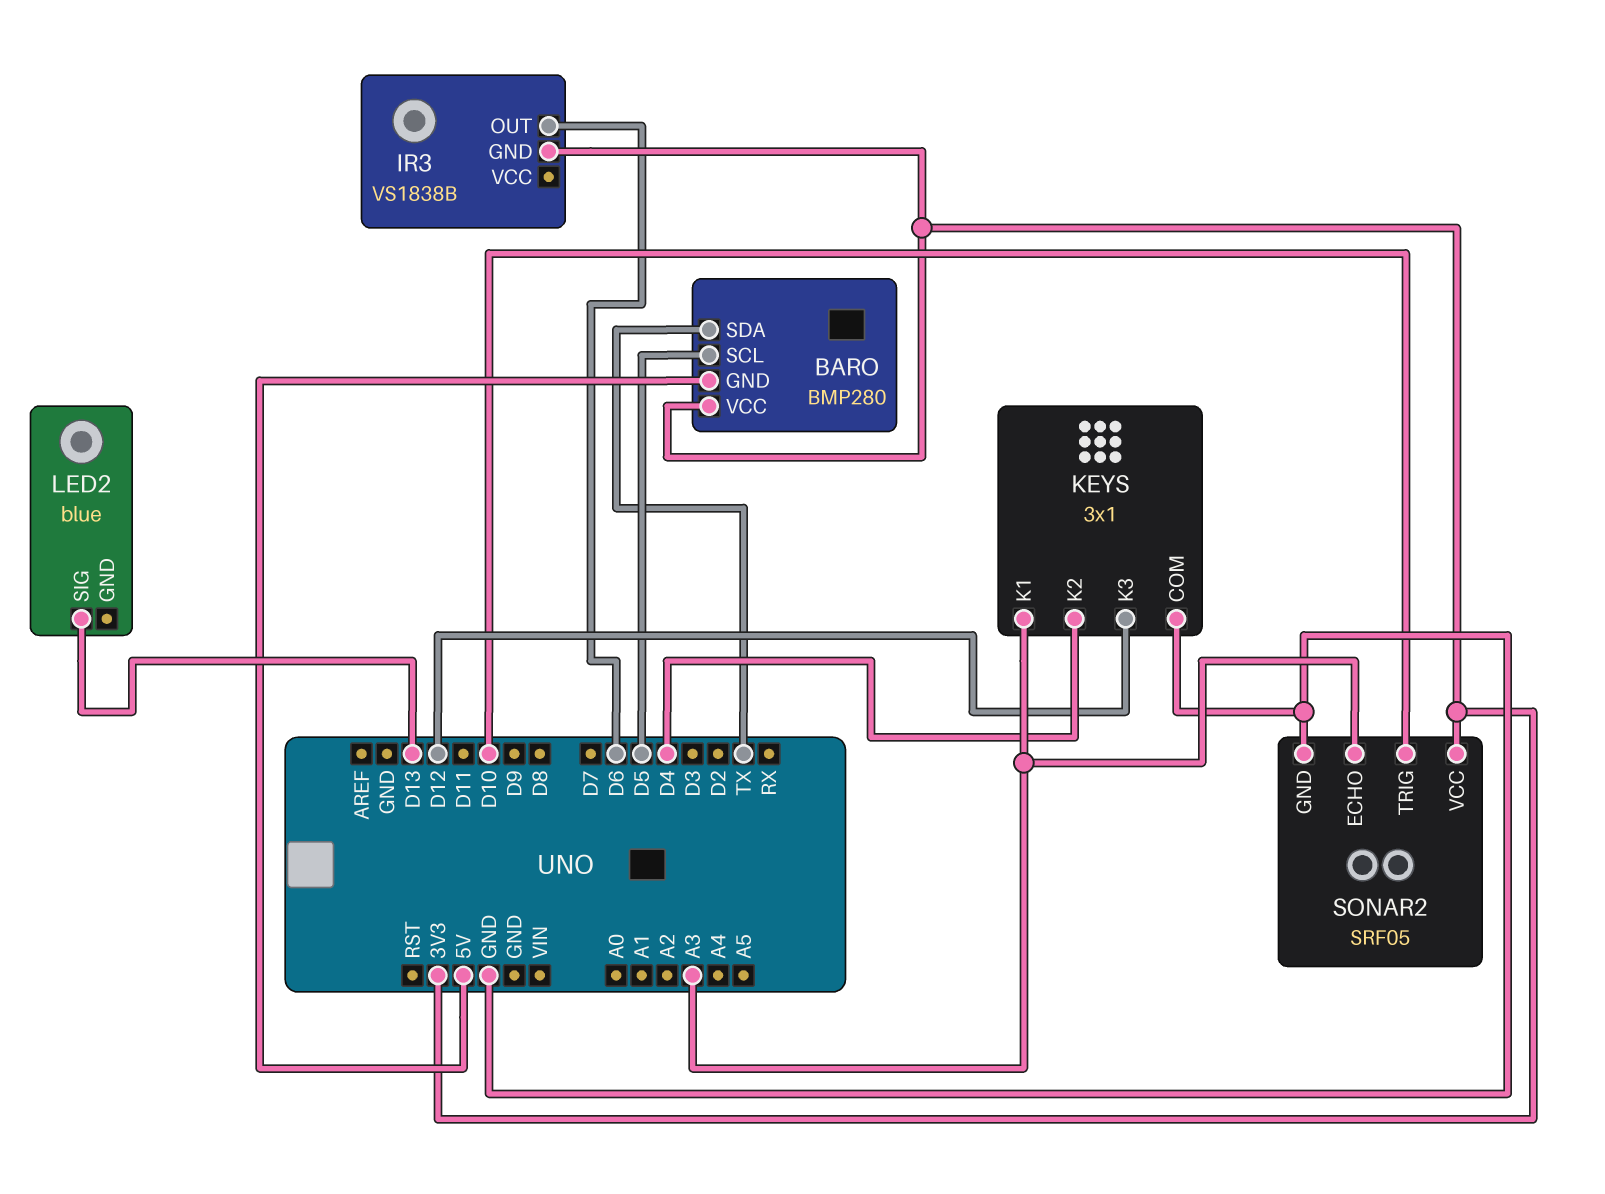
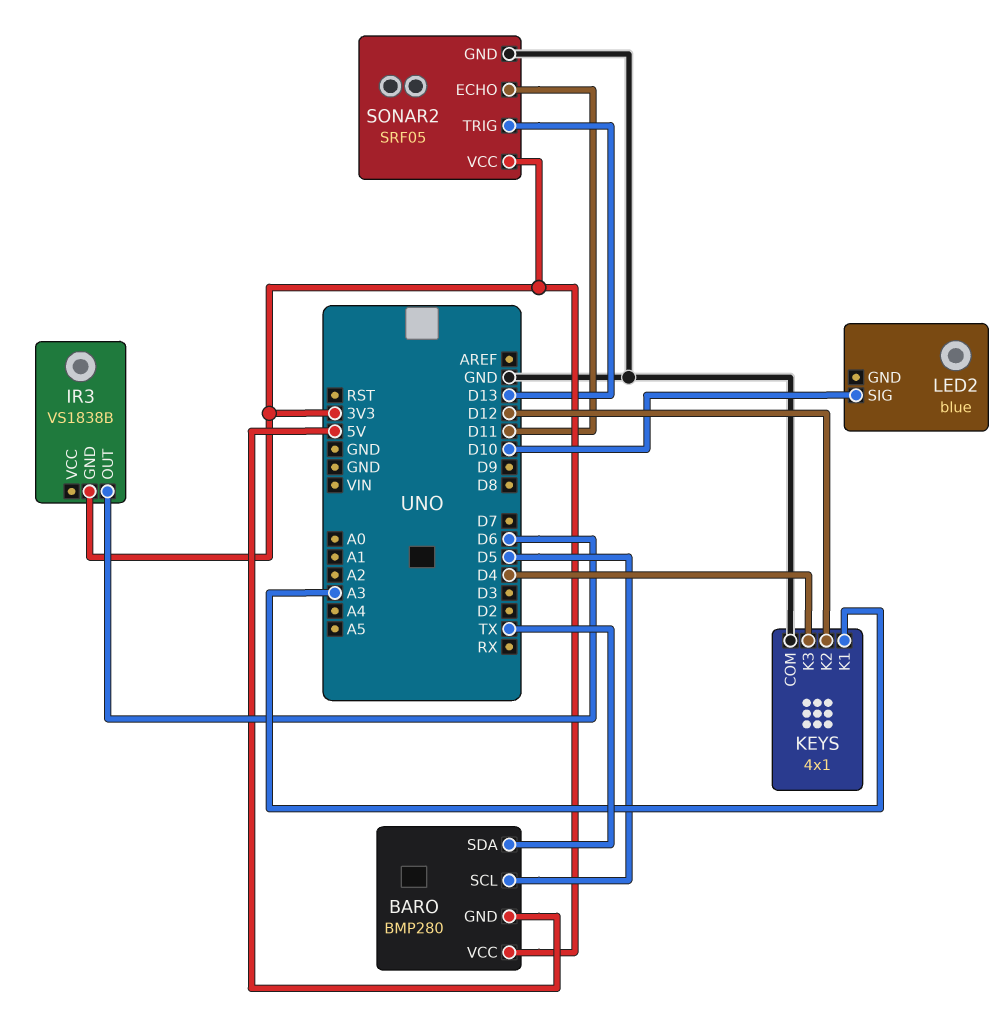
KEYS: 3x1 -> 4x1
KEYS pin K2: D4 -> D12
KEYS pin K3: D12 -> D4
LED2 pin SIG: D13 -> D10
SONAR2 pin ECHO: A3 -> D11
SONAR2 pin TRIG: D10 -> D13

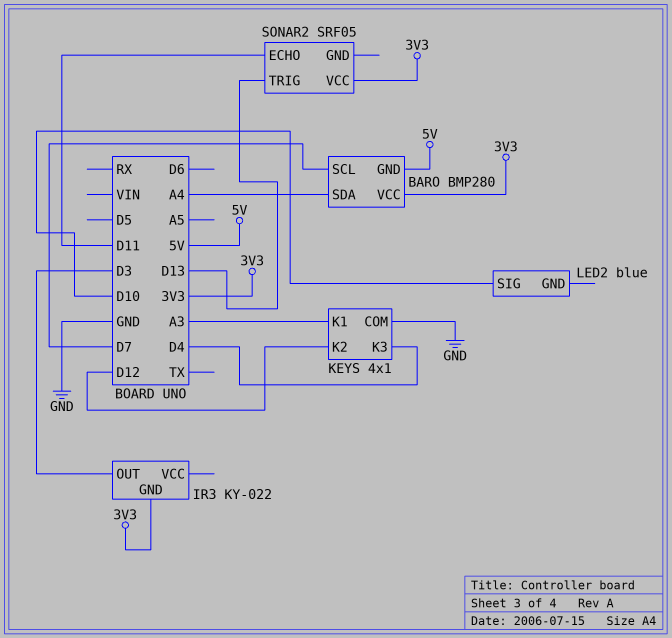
BARO pin SCL: D5 -> D7
BARO pin SDA: TX -> A4
IR3: VS1838B -> KY-022
IR3 pin OUT: D6 -> D3
SONAR2 pin GND: GND -> none

